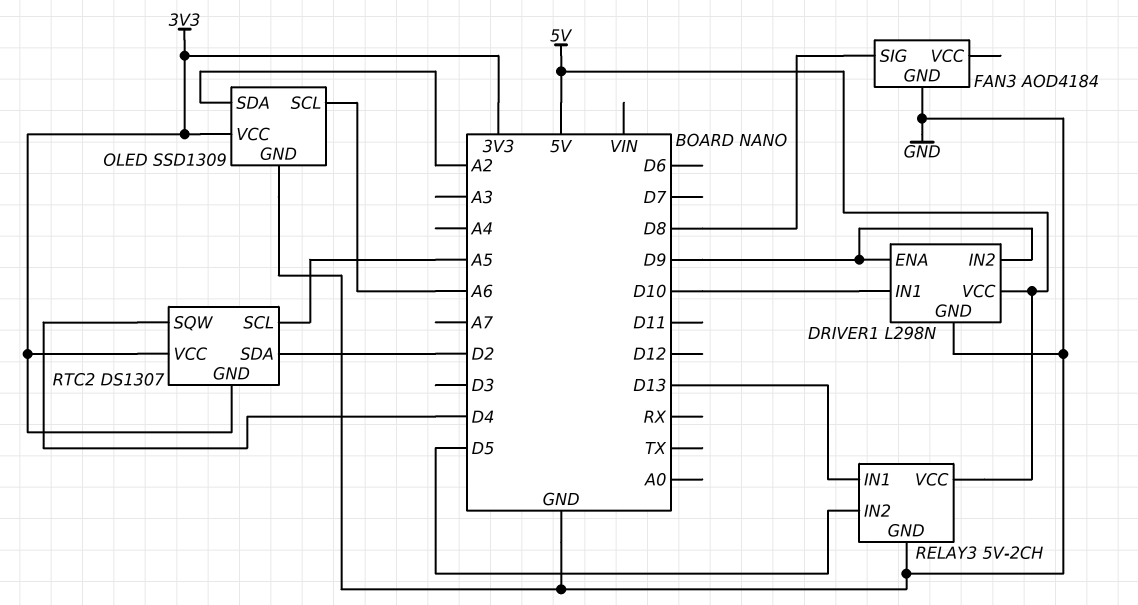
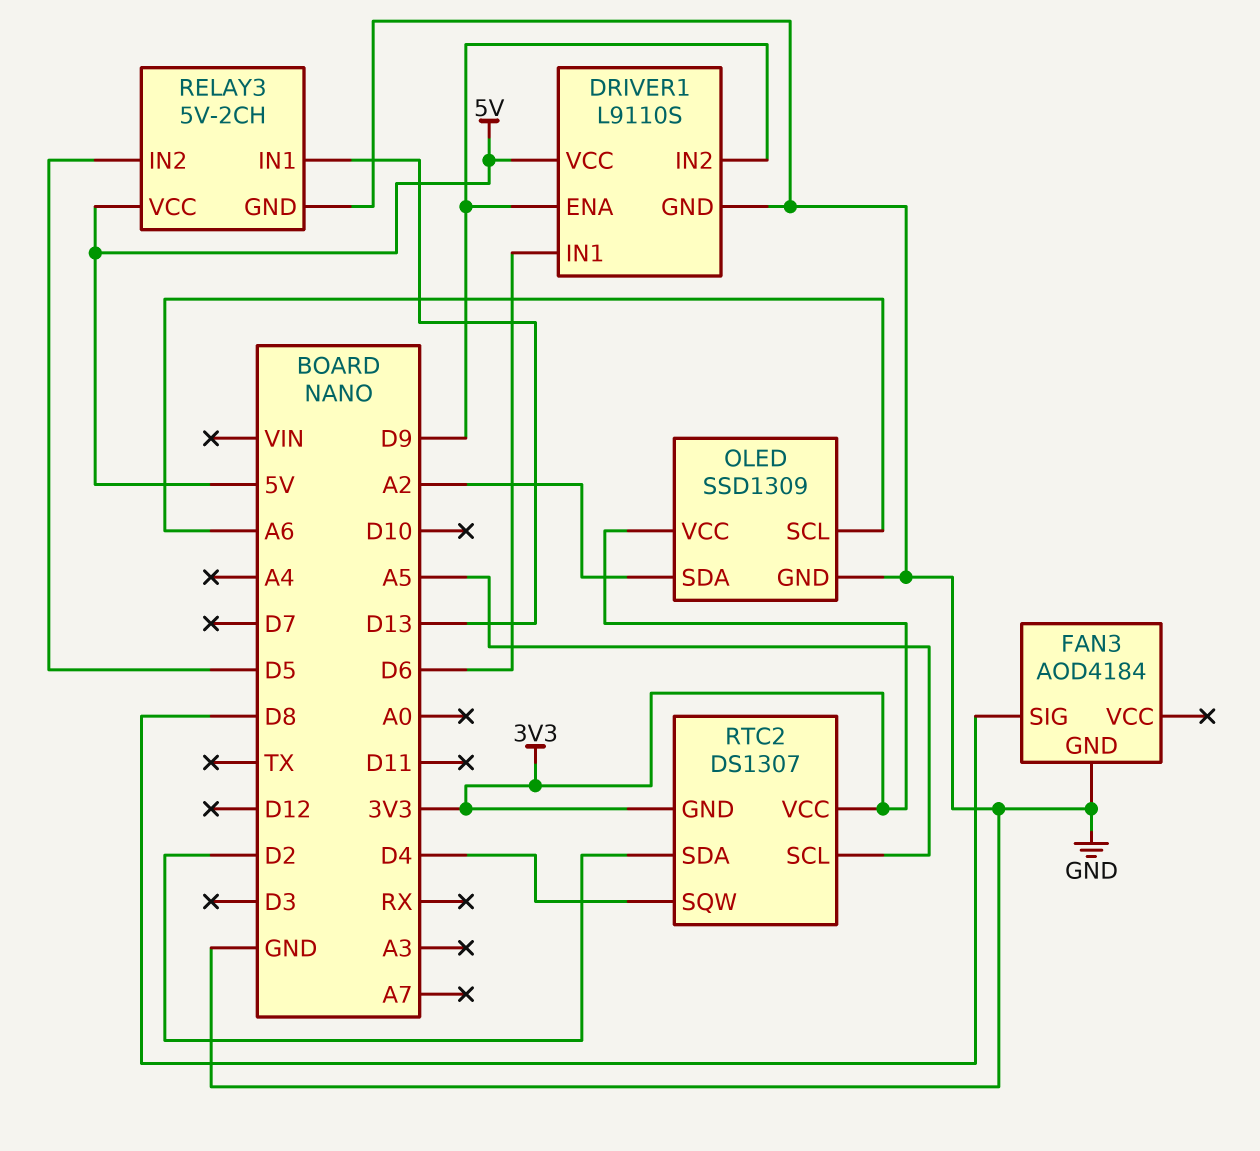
DRIVER1: L298N -> L9110S
DRIVER1 pin IN1: D10 -> D6

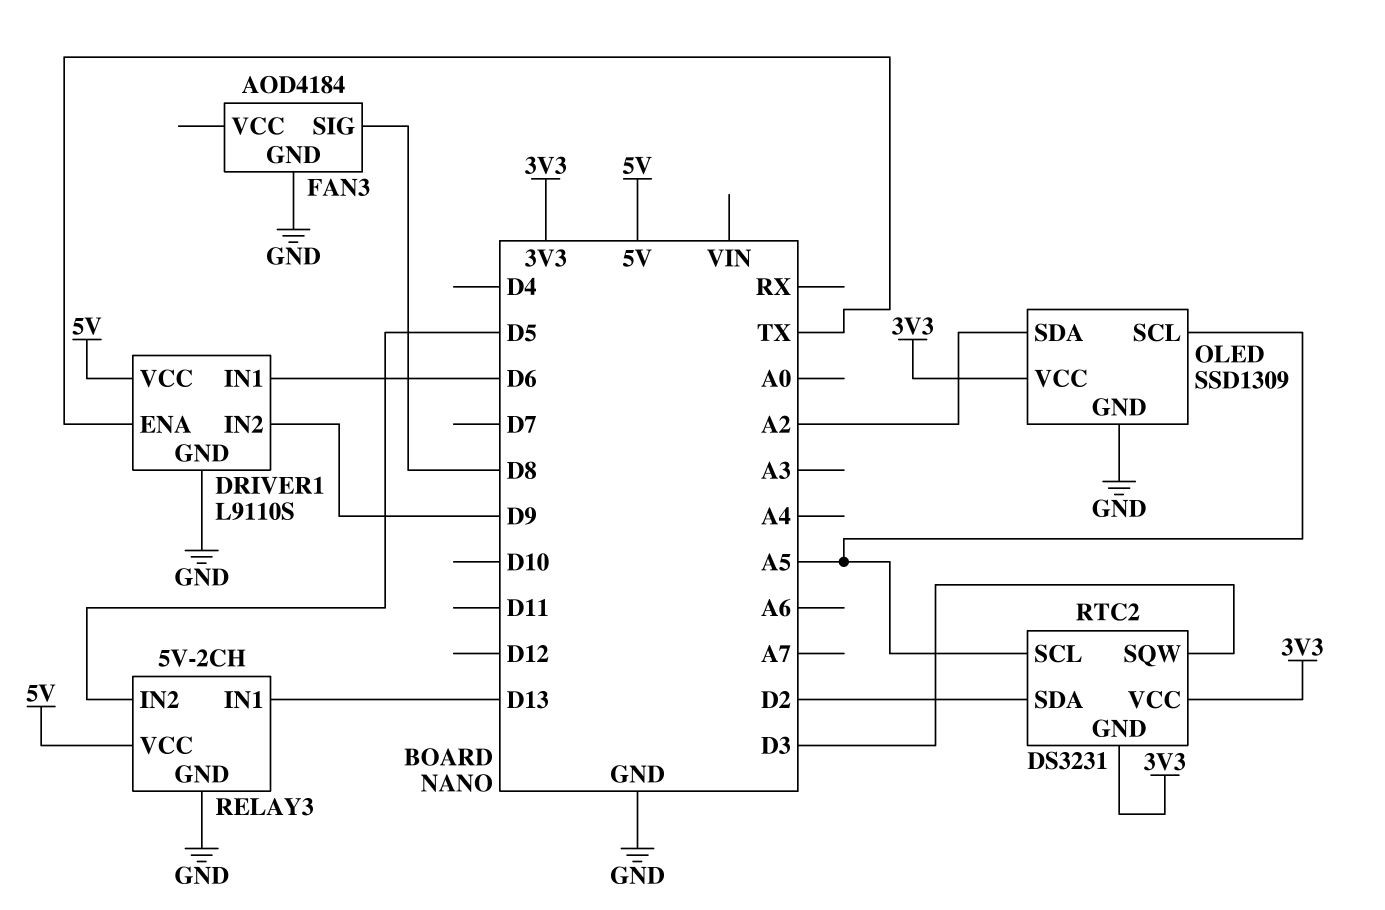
DRIVER1 pin ENA: D9 -> TX
OLED pin SCL: A6 -> A5
RTC2: DS1307 -> DS3231
RTC2 pin SQW: D4 -> D3

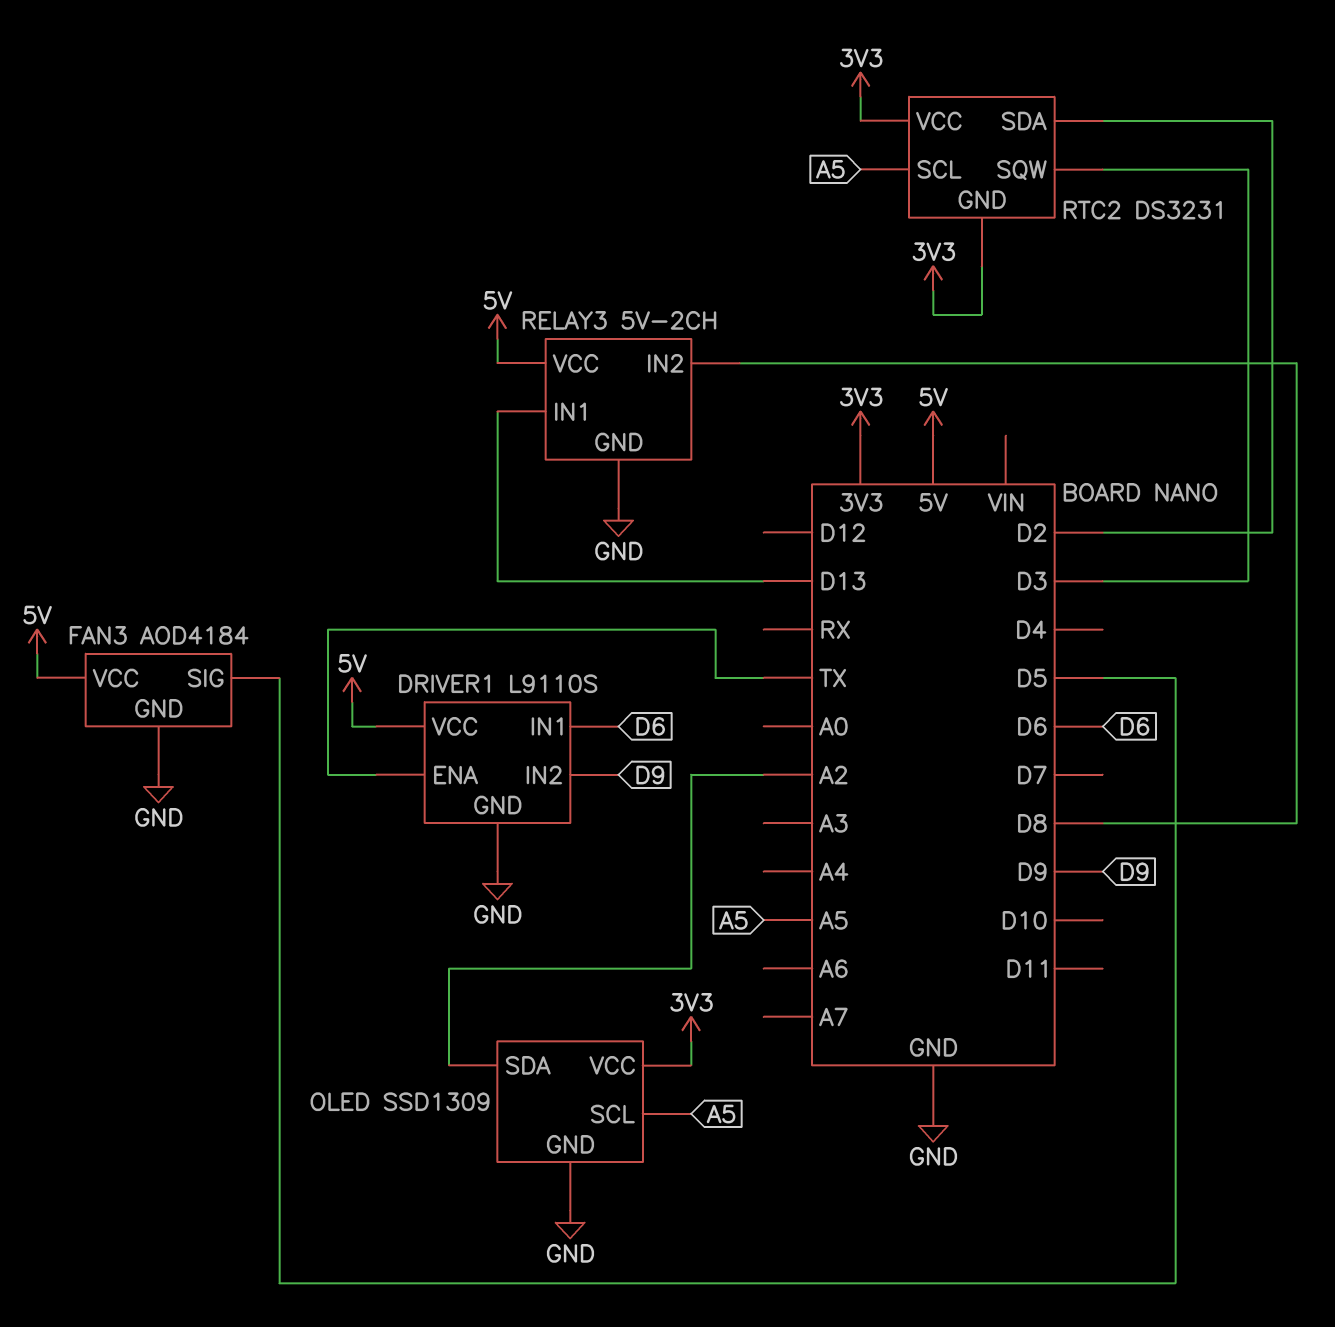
FAN3 pin SIG: D8 -> D5
FAN3 pin VCC: none -> 5V
RELAY3 pin IN2: D5 -> D8

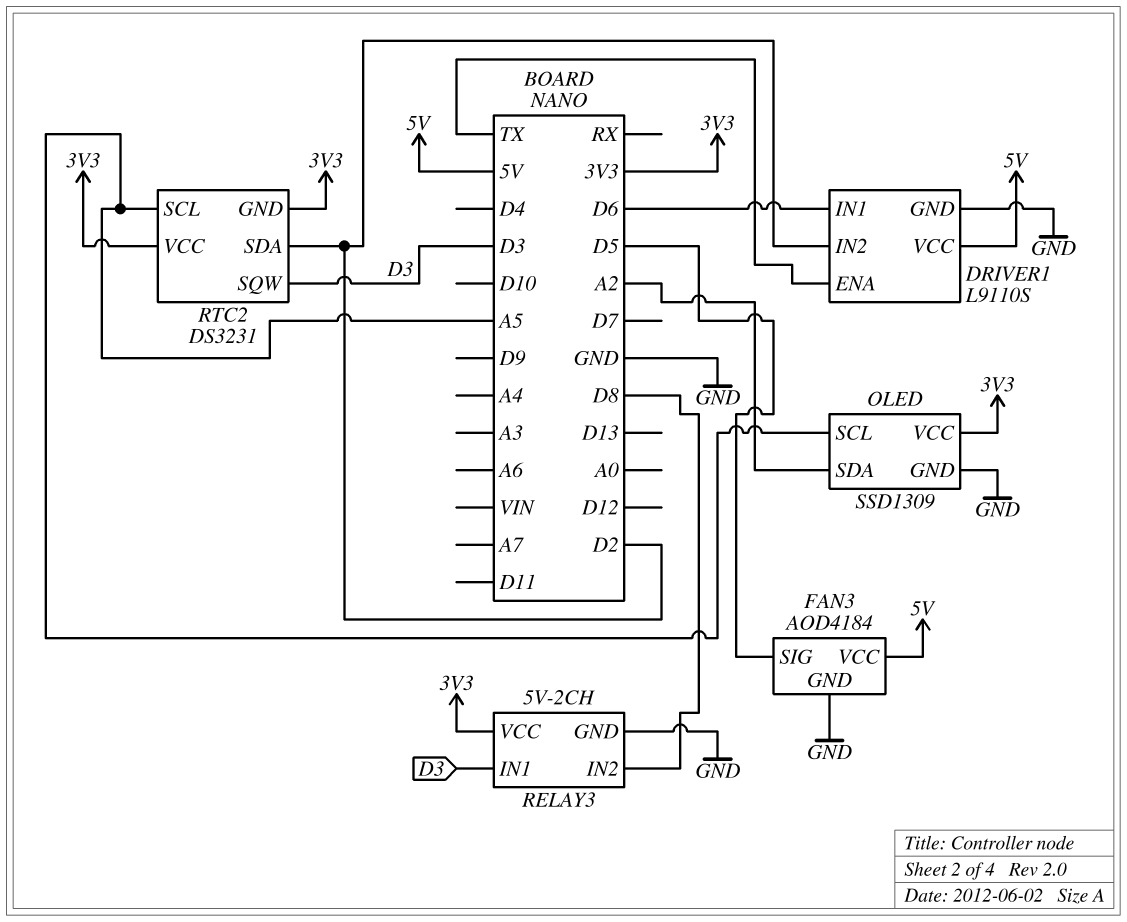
DRIVER1 pin IN2: D9 -> D2
RELAY3 pin IN1: D13 -> D3
RELAY3 pin VCC: 5V -> 3V3

